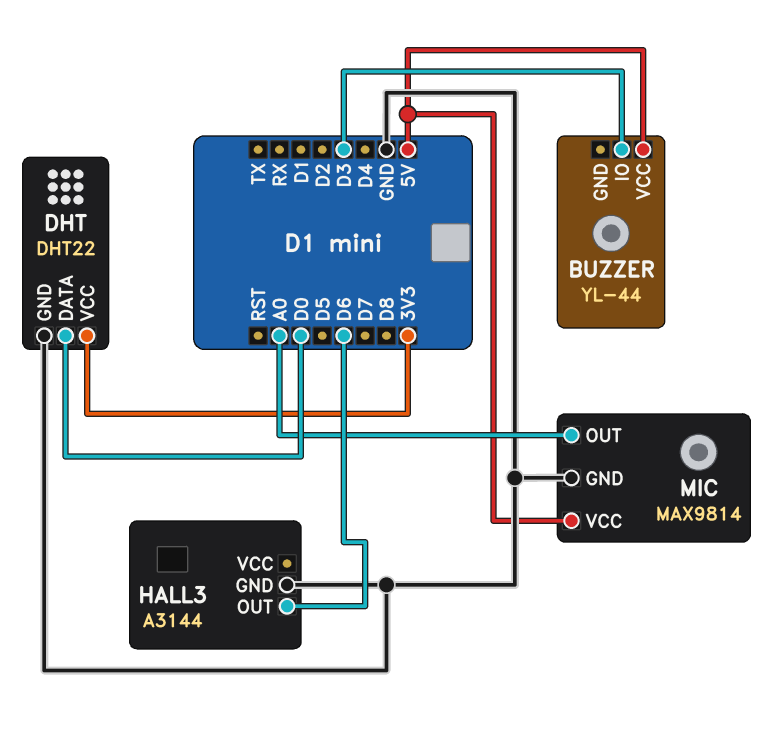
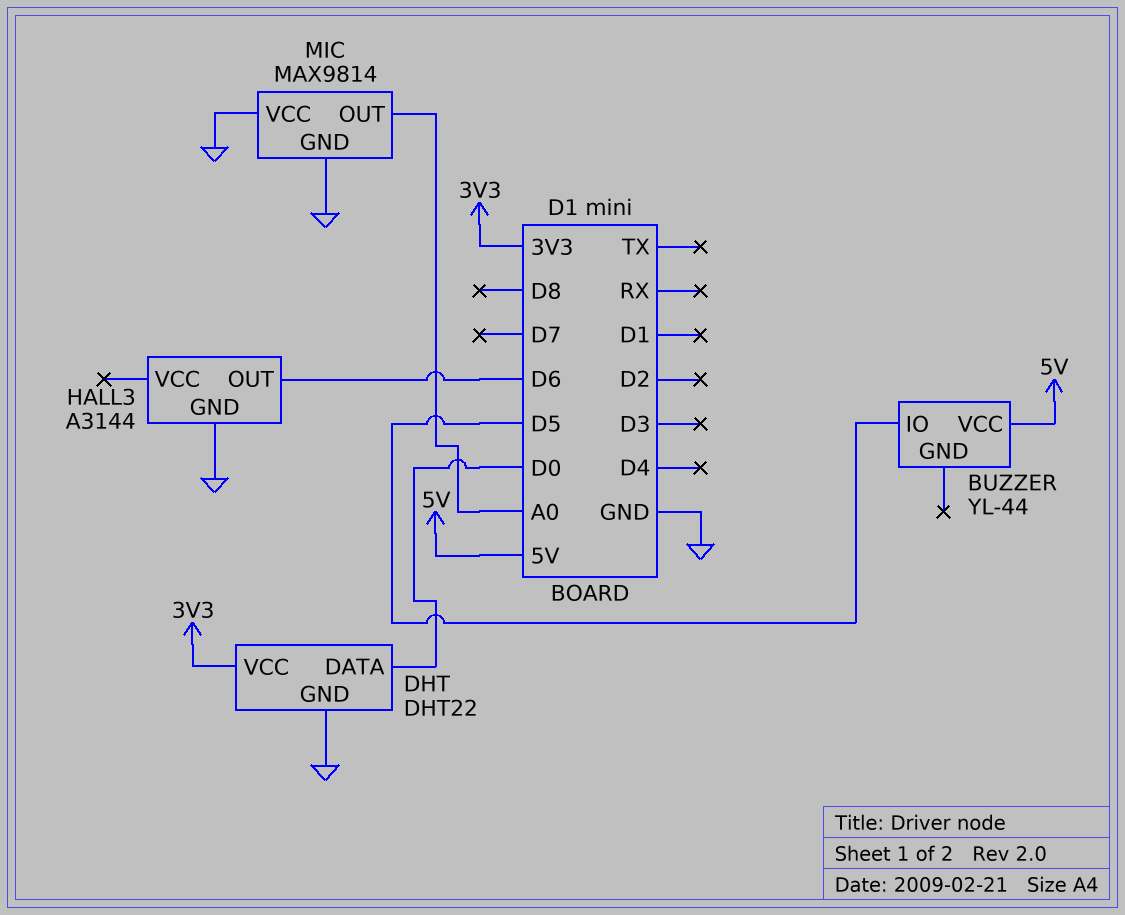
BUZZER pin IO: D3 -> D5
MIC pin VCC: 5V -> GND

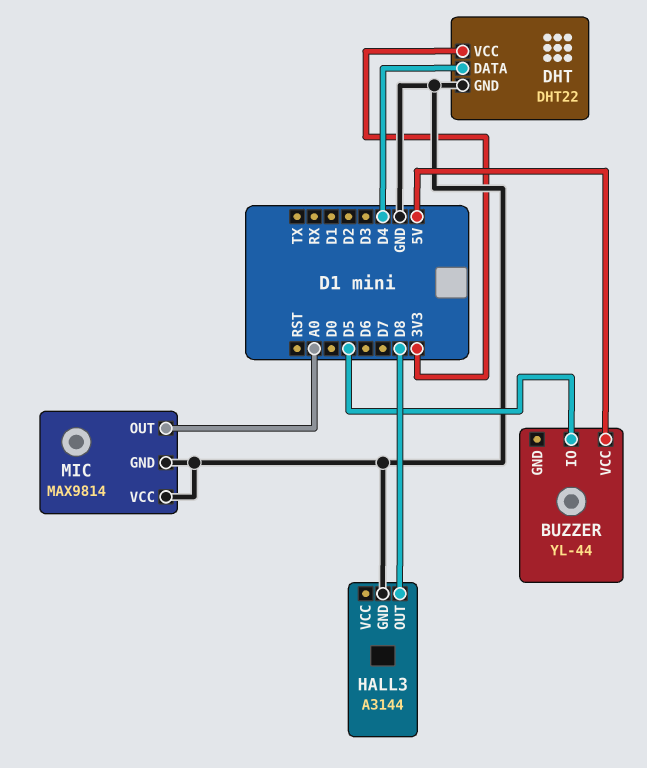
DHT pin DATA: D0 -> D4
HALL3 pin OUT: D6 -> D8

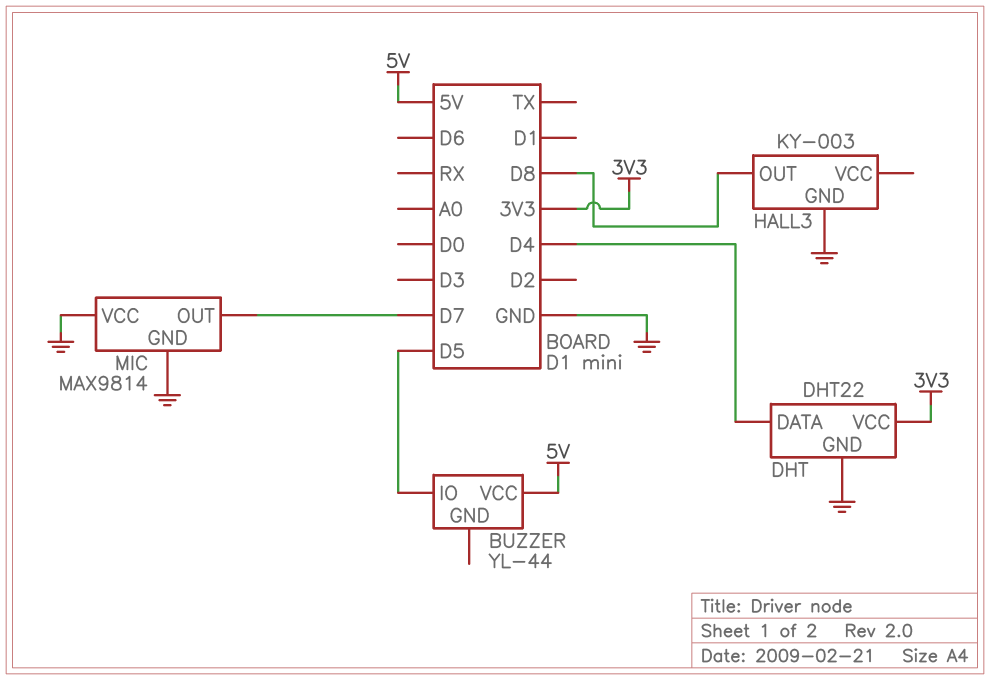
HALL3: A3144 -> KY-003
MIC pin OUT: A0 -> D7

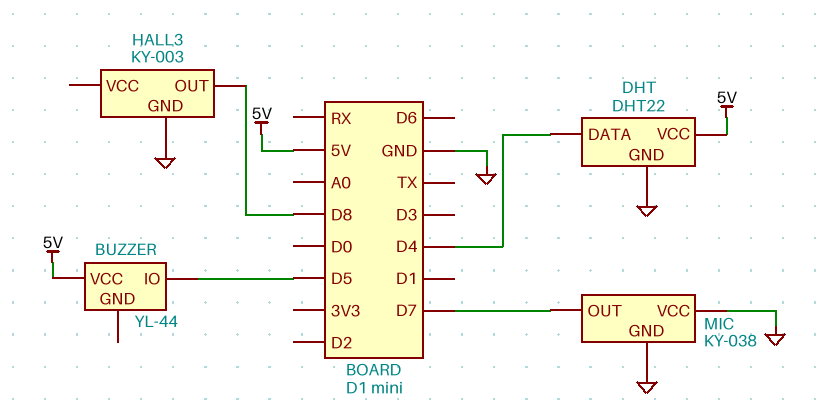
DHT pin VCC: 3V3 -> 5V
MIC: MAX9814 -> KY-038

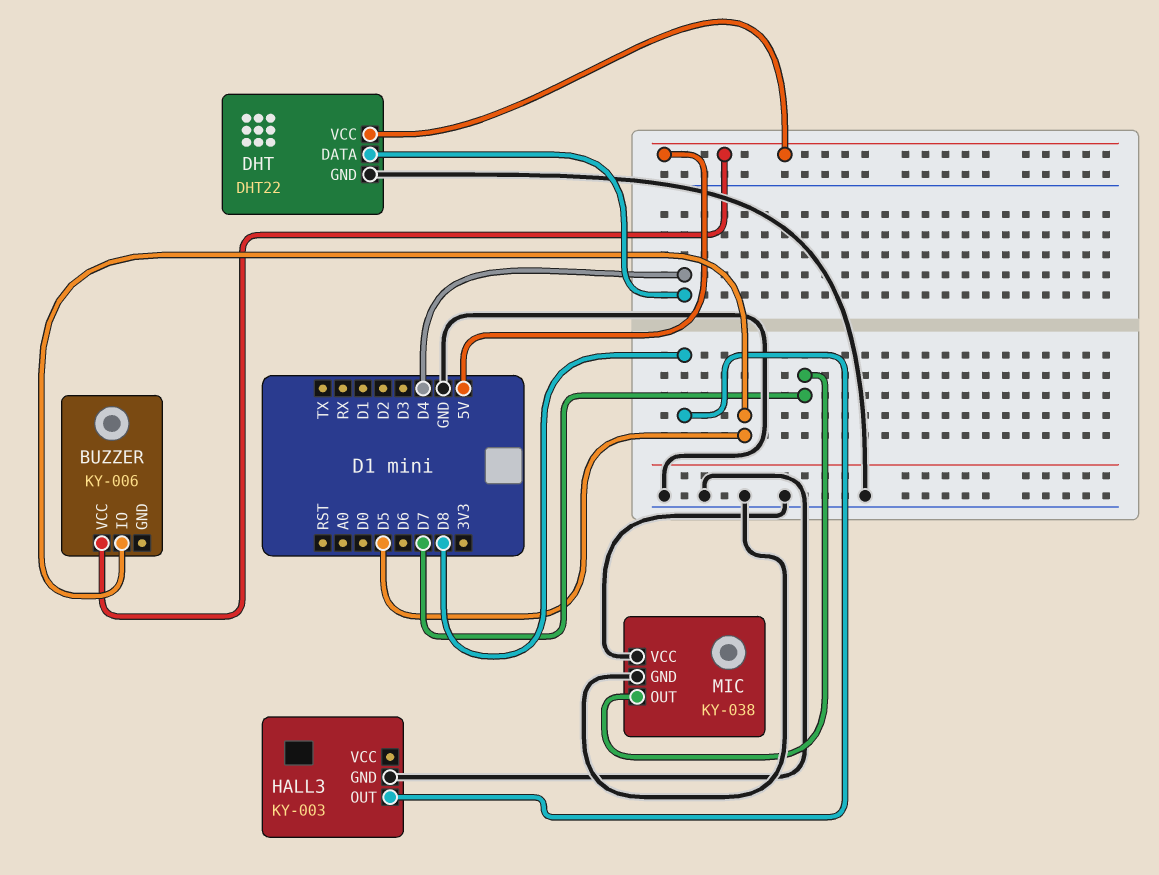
BUZZER: YL-44 -> KY-006

